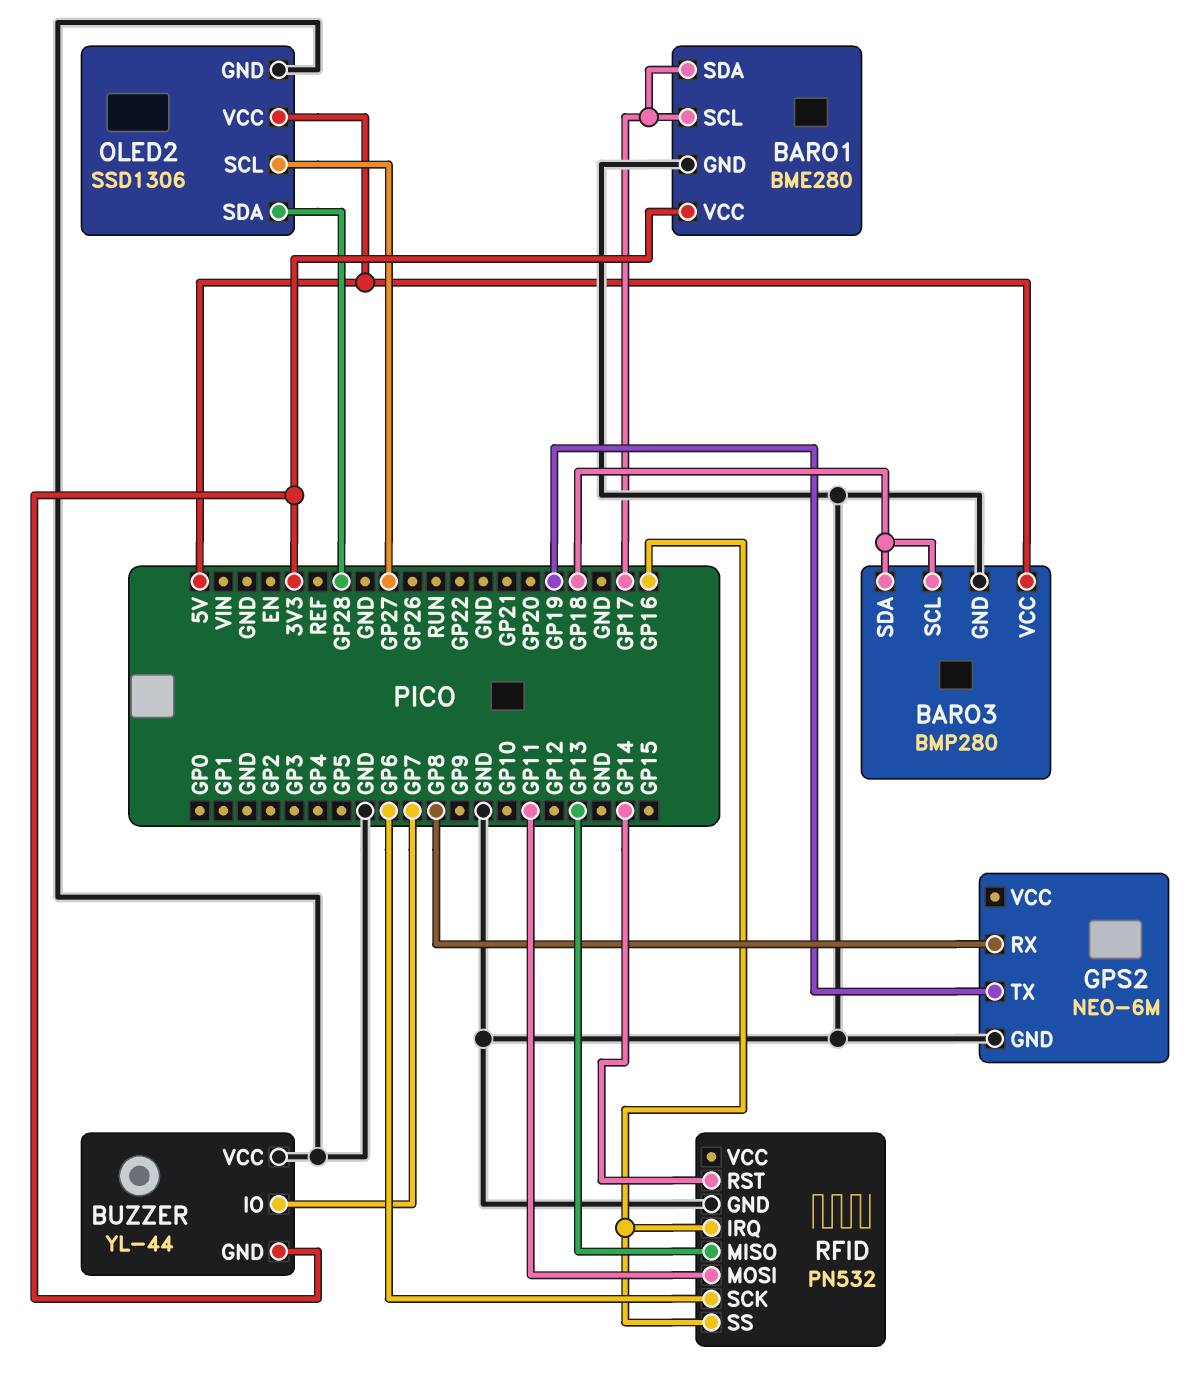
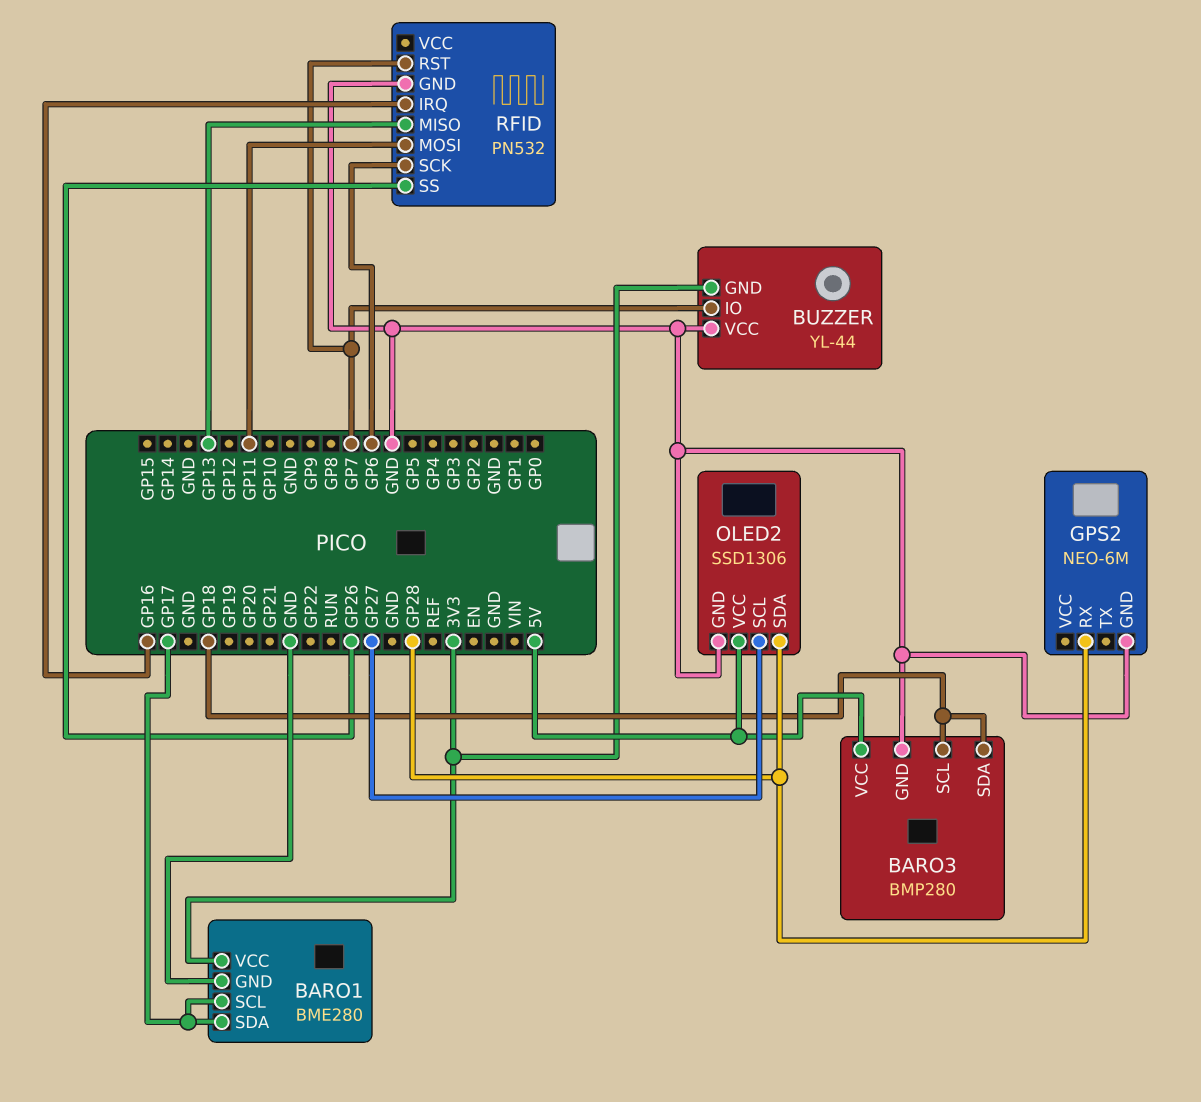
GPS2 pin RX: GP8 -> GP28
GPS2 pin TX: GP19 -> none
RFID pin RST: GP14 -> GP7
RFID pin SS: GP16 -> GP26

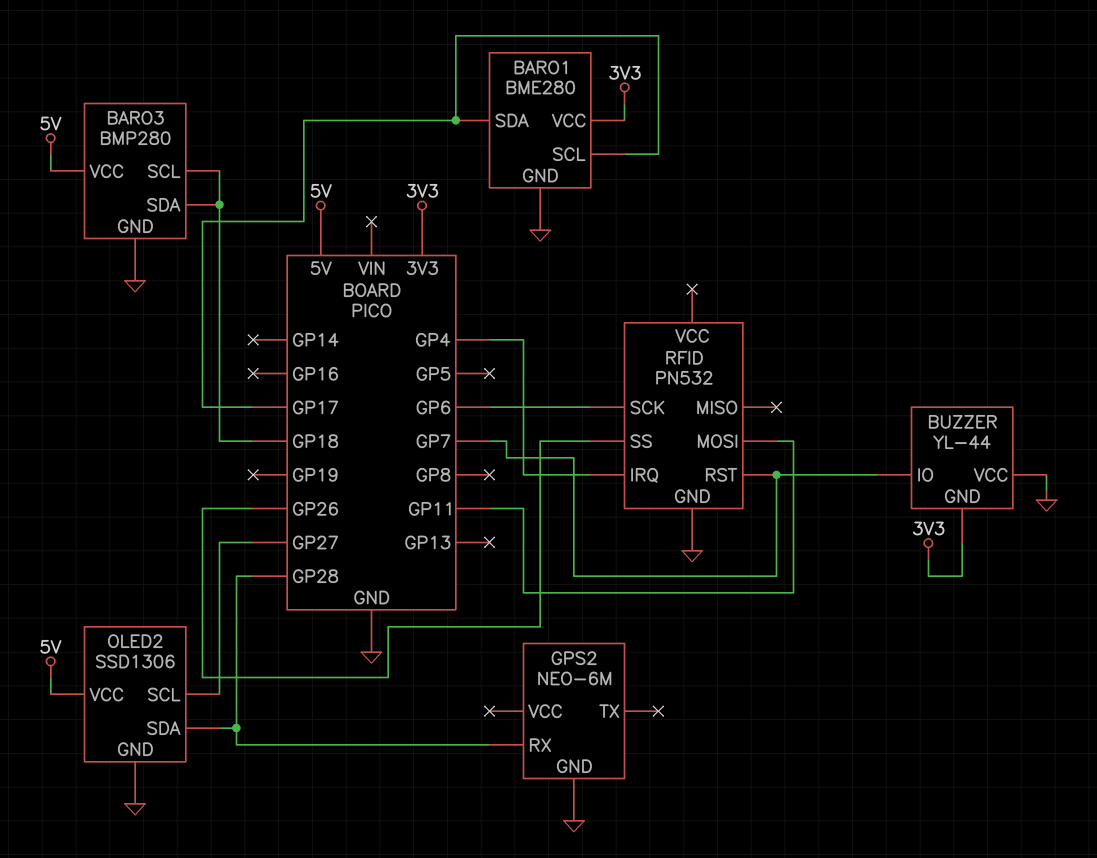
RFID pin IRQ: GP16 -> GP4
RFID pin MISO: GP13 -> none

